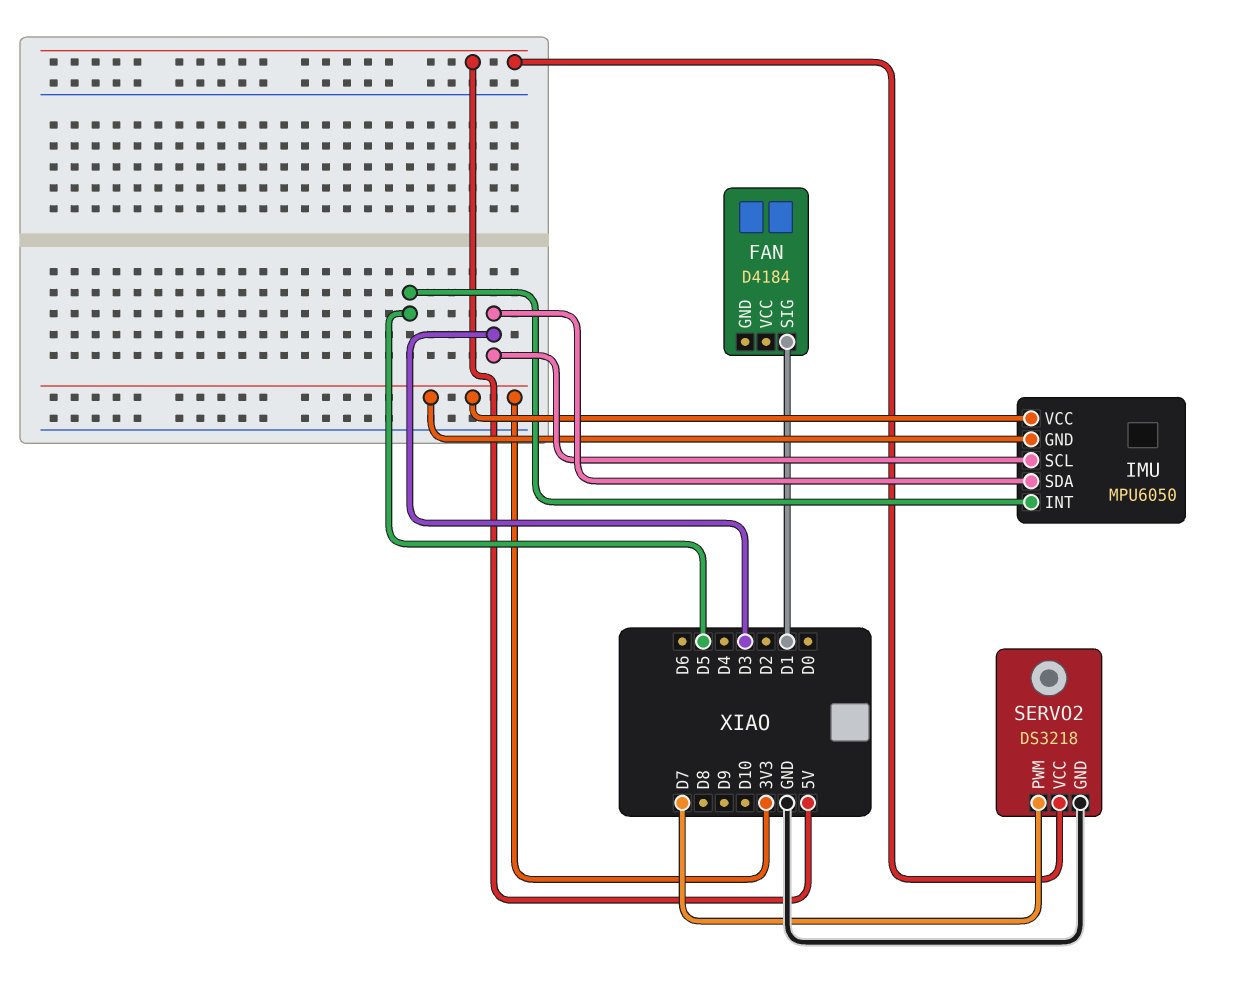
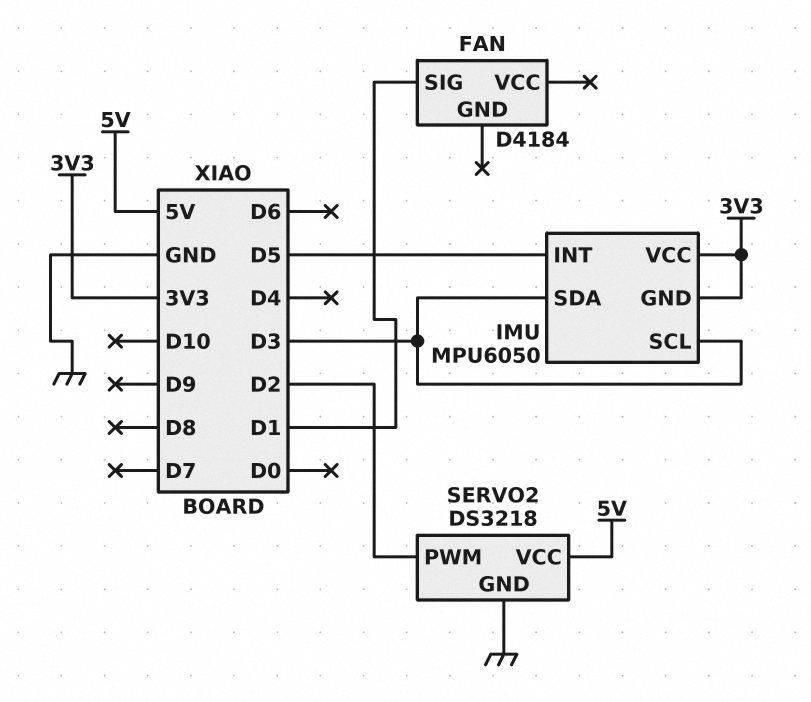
SERVO2 pin PWM: D7 -> D2

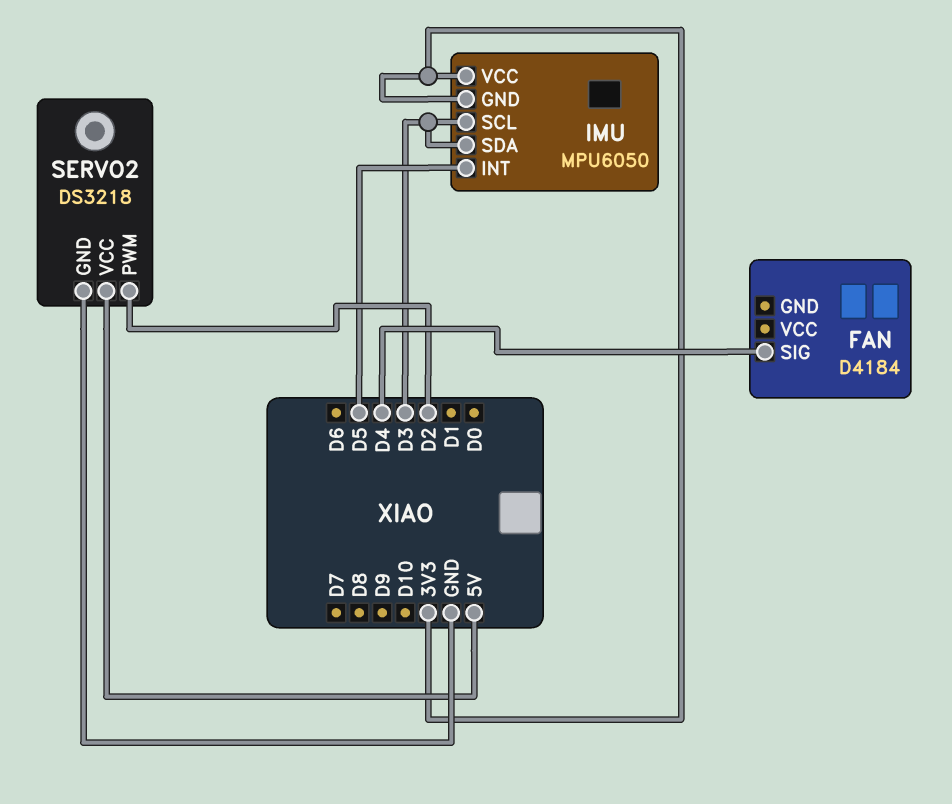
FAN pin SIG: D1 -> D4

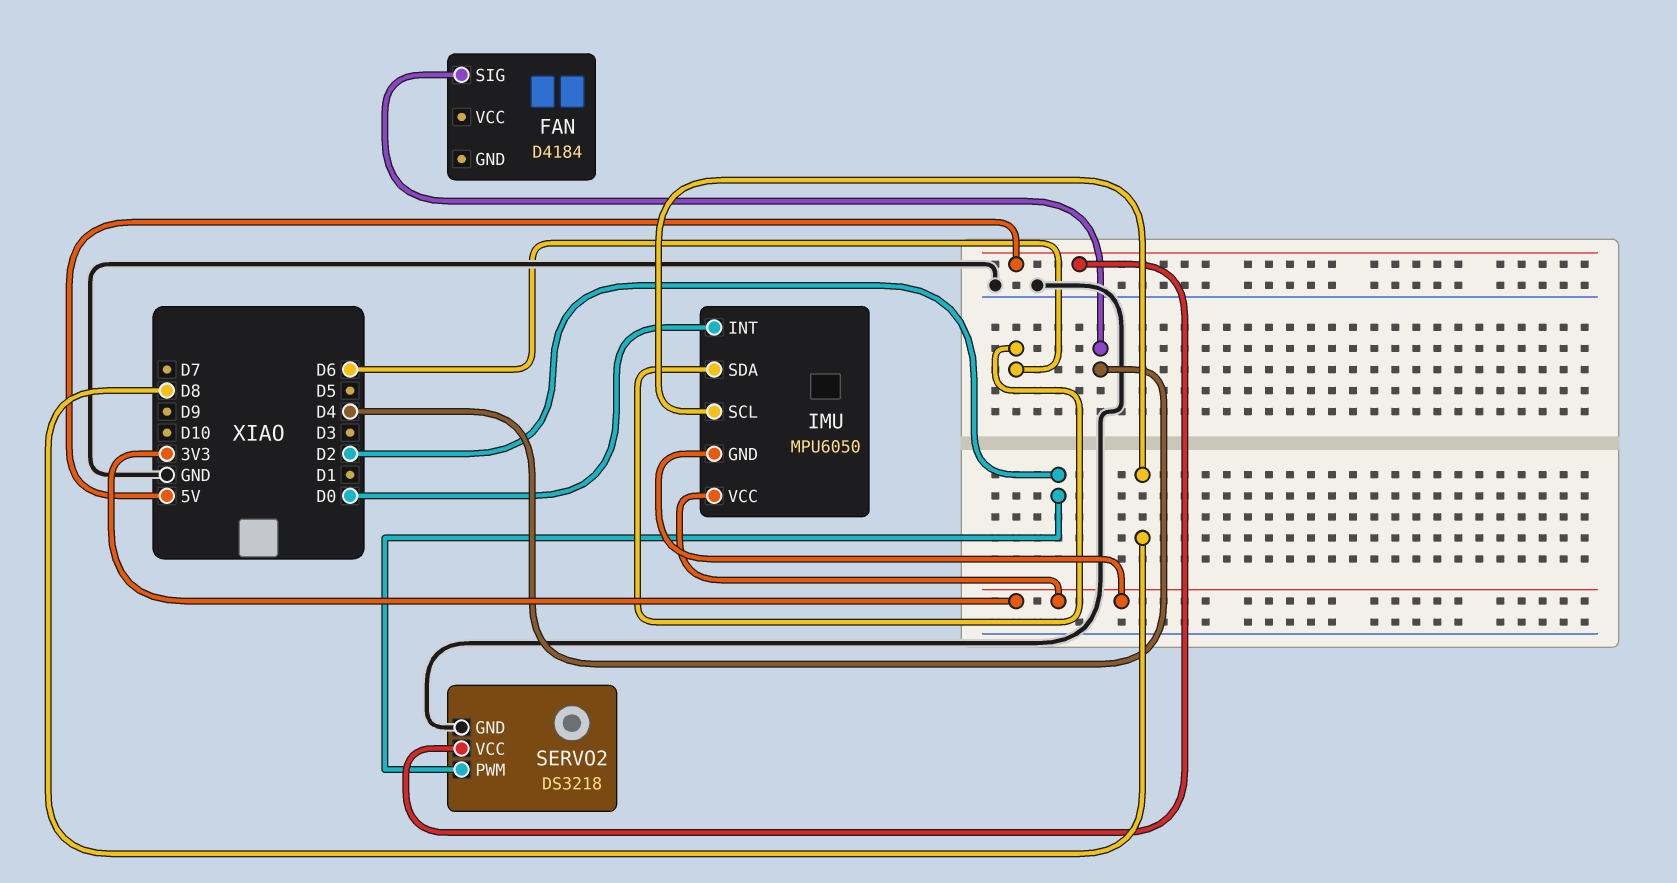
IMU pin INT: D5 -> D0
IMU pin SCL: D3 -> D8
IMU pin SDA: D3 -> D6

